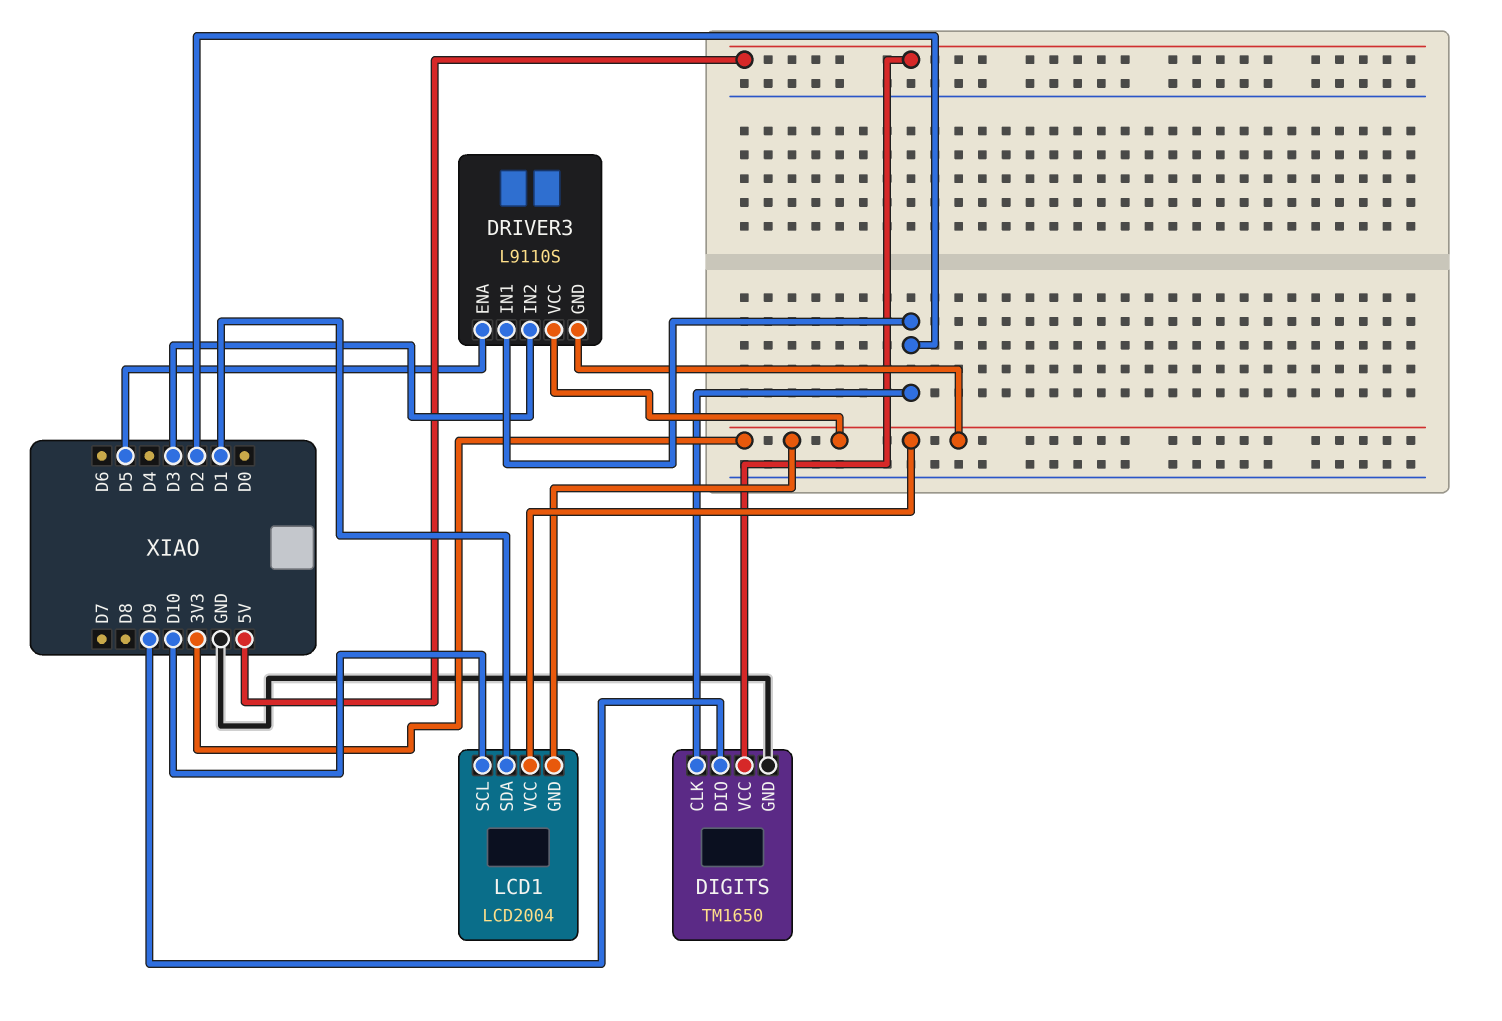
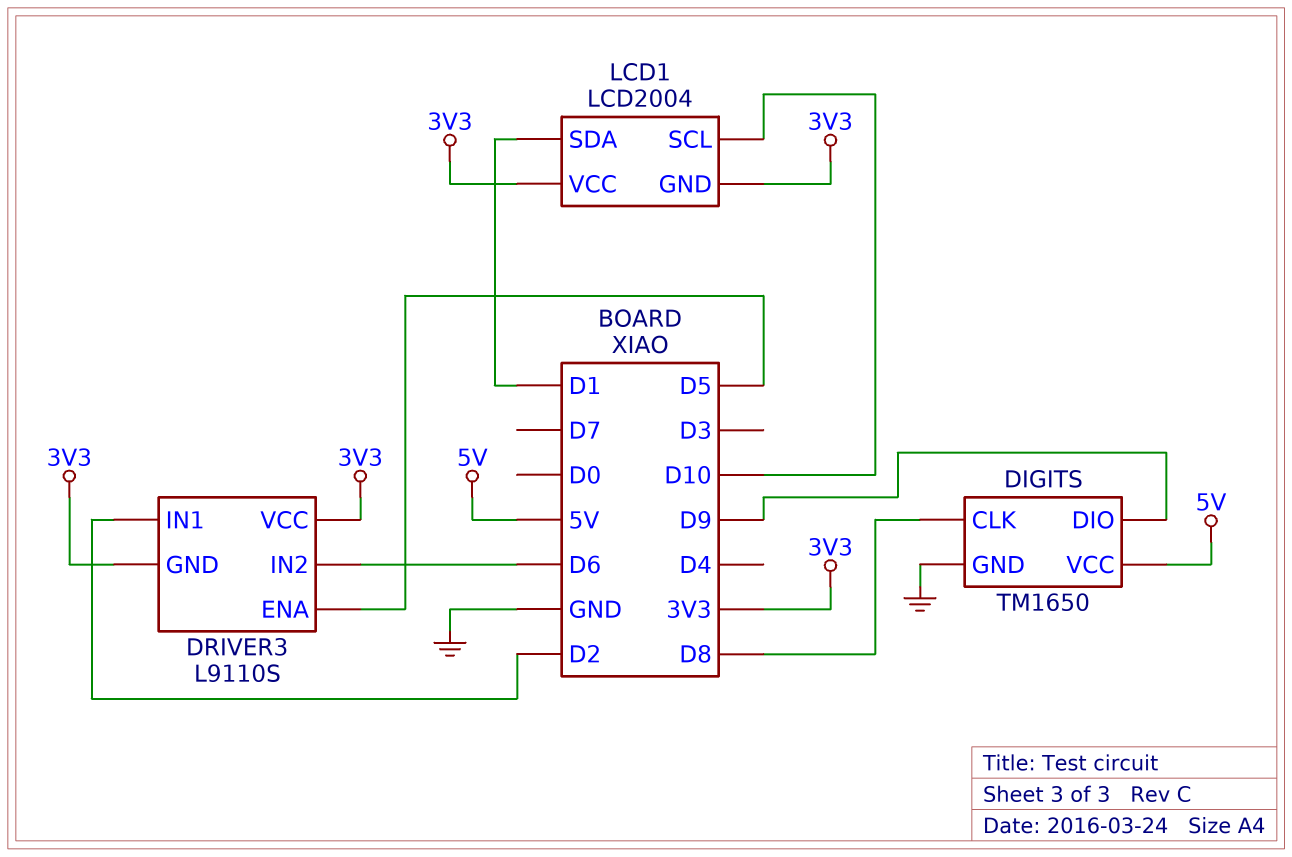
DIGITS pin CLK: D2 -> D8
DRIVER3 pin IN2: D3 -> D6

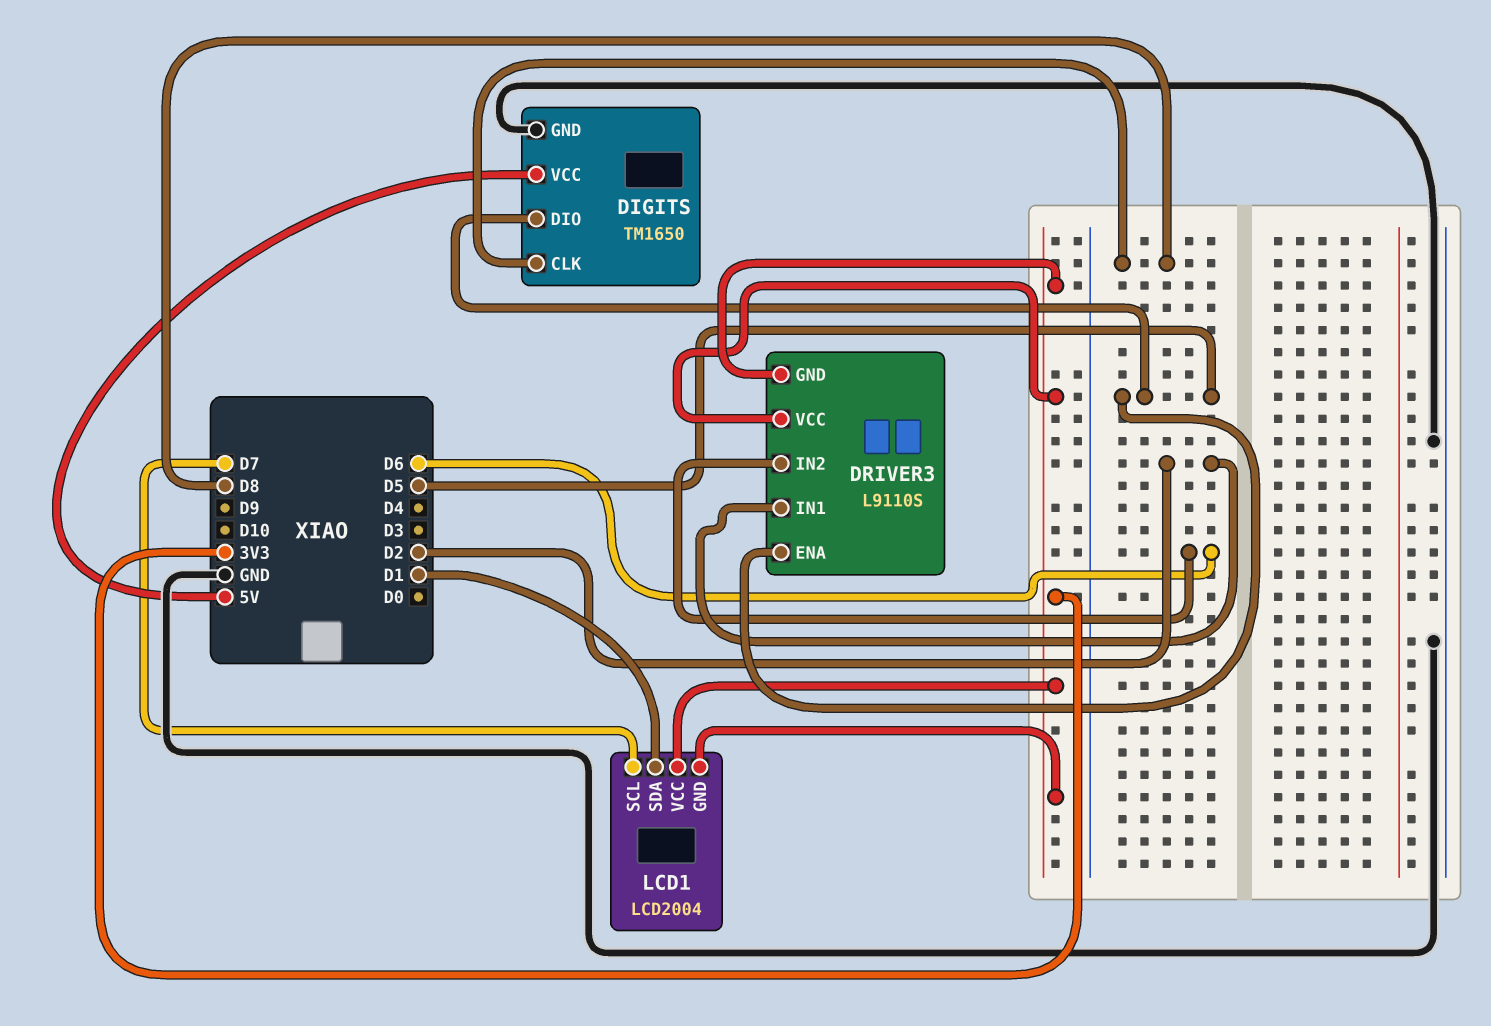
DIGITS pin DIO: D9 -> D5
LCD1 pin SCL: D10 -> D7

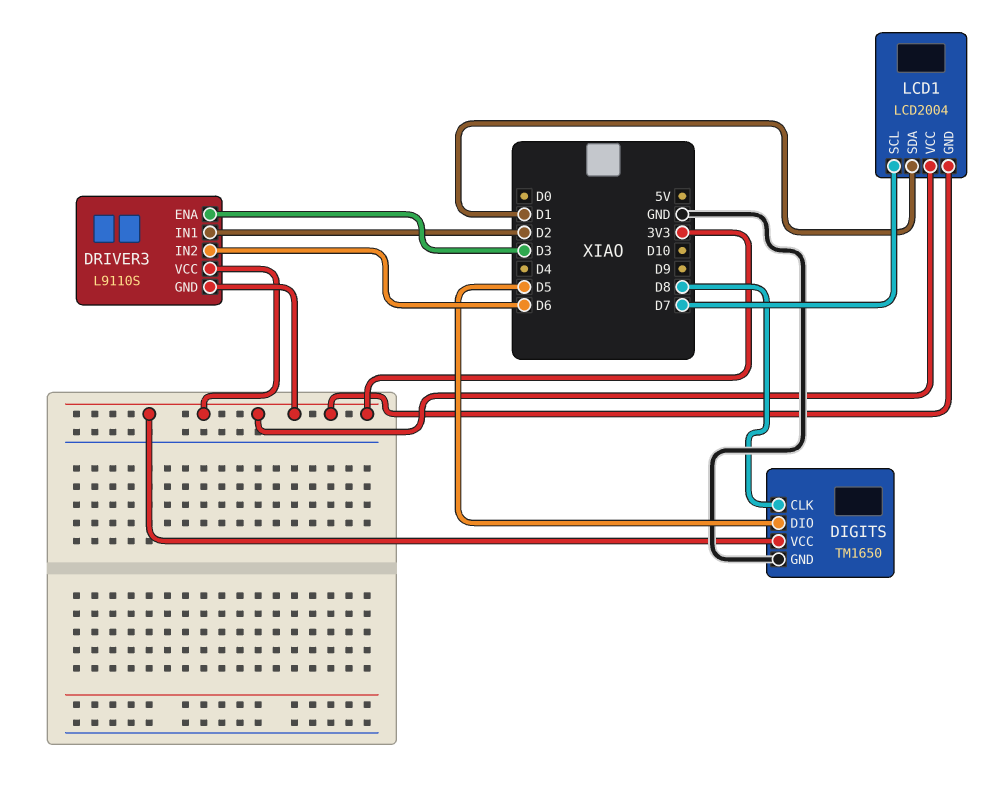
DIGITS pin VCC: 5V -> 3V3
DRIVER3 pin ENA: D5 -> D3

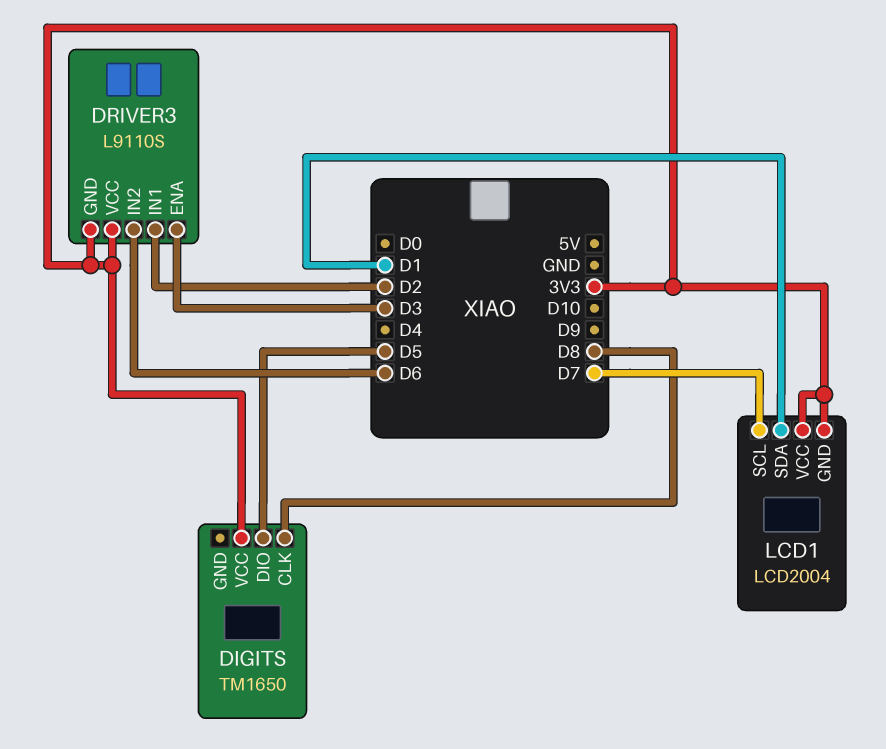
DIGITS pin GND: GND -> none

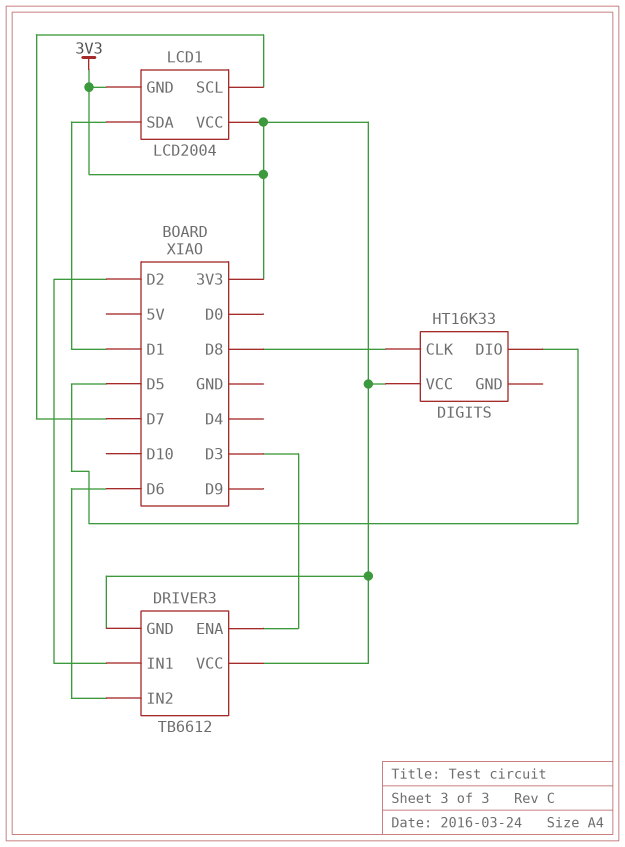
DIGITS: TM1650 -> HT16K33
DRIVER3: L9110S -> TB6612

